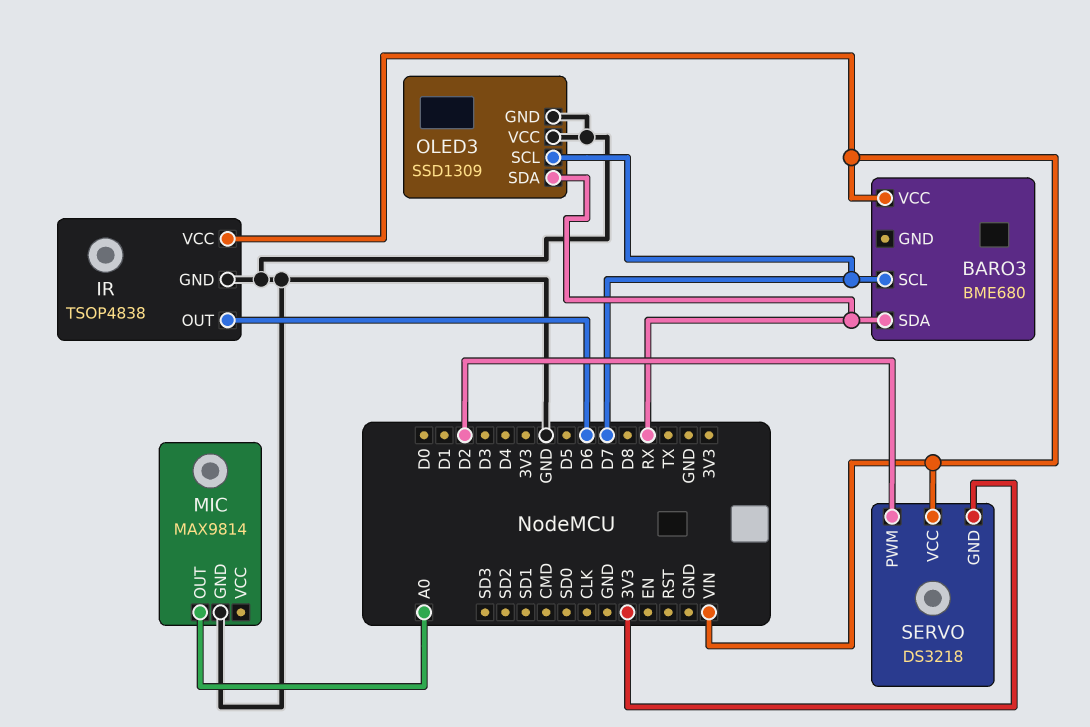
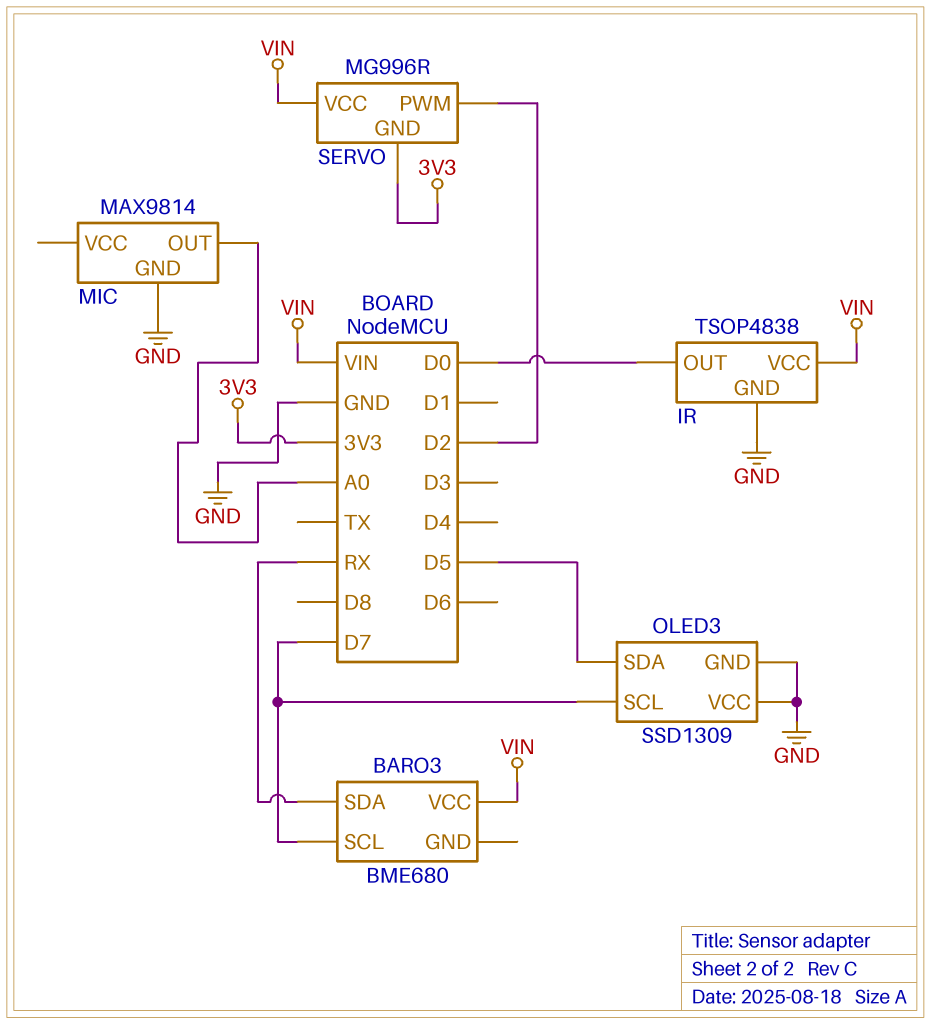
IR pin OUT: D6 -> D0
OLED3 pin SDA: RX -> D5
SERVO: DS3218 -> MG996R

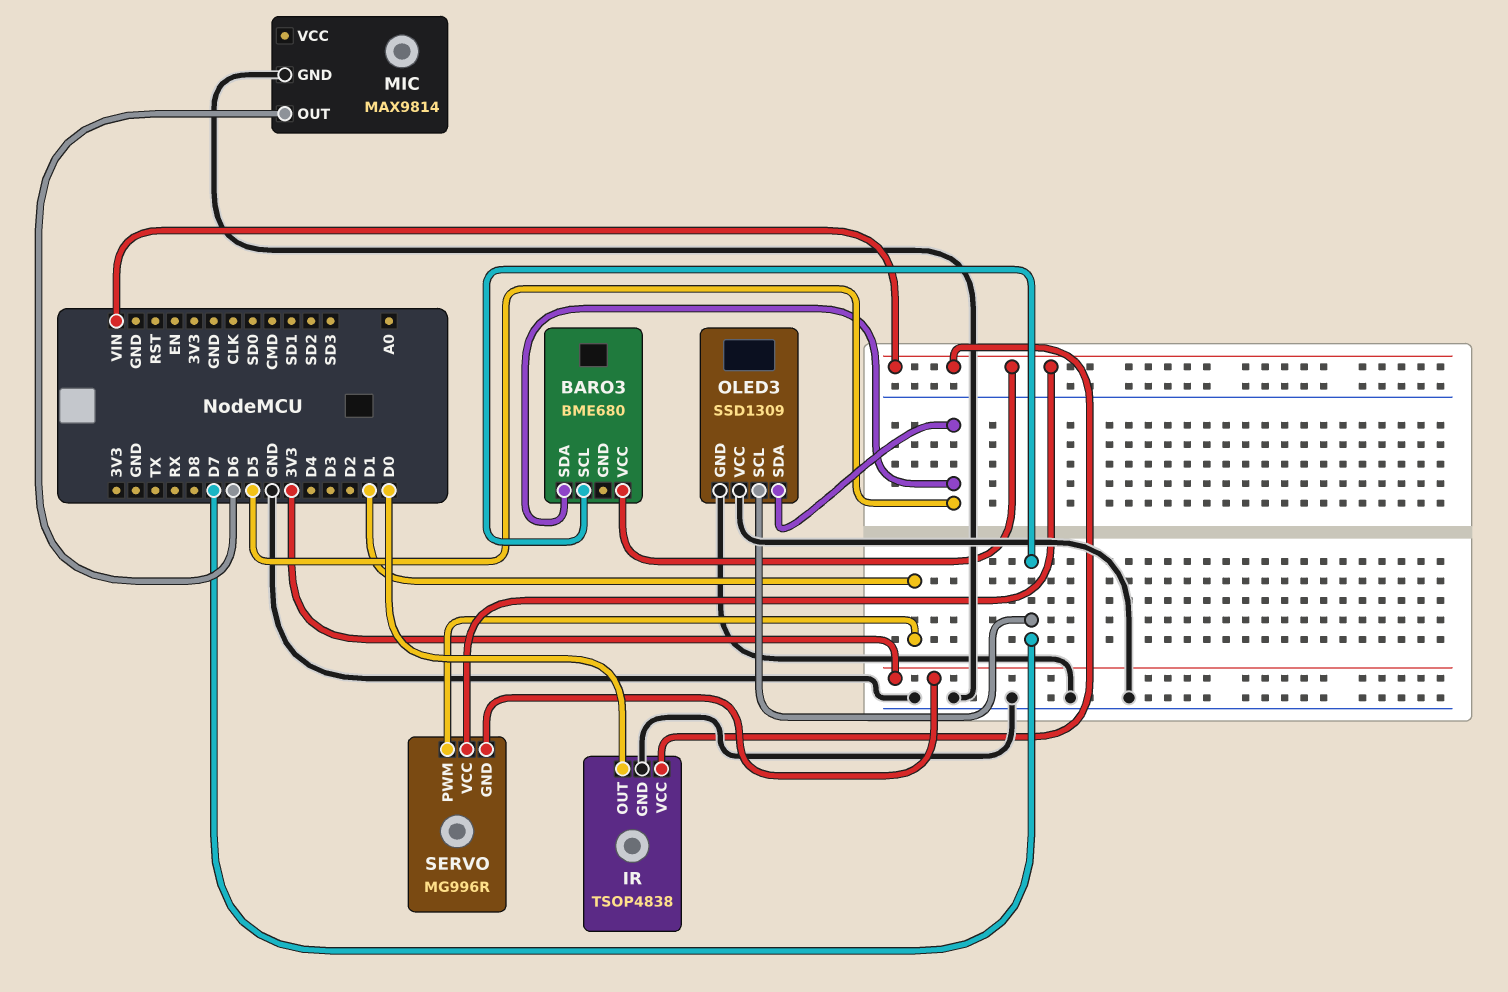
BARO3 pin SDA: RX -> D5
MIC pin OUT: A0 -> D6
SERVO pin PWM: D2 -> D1

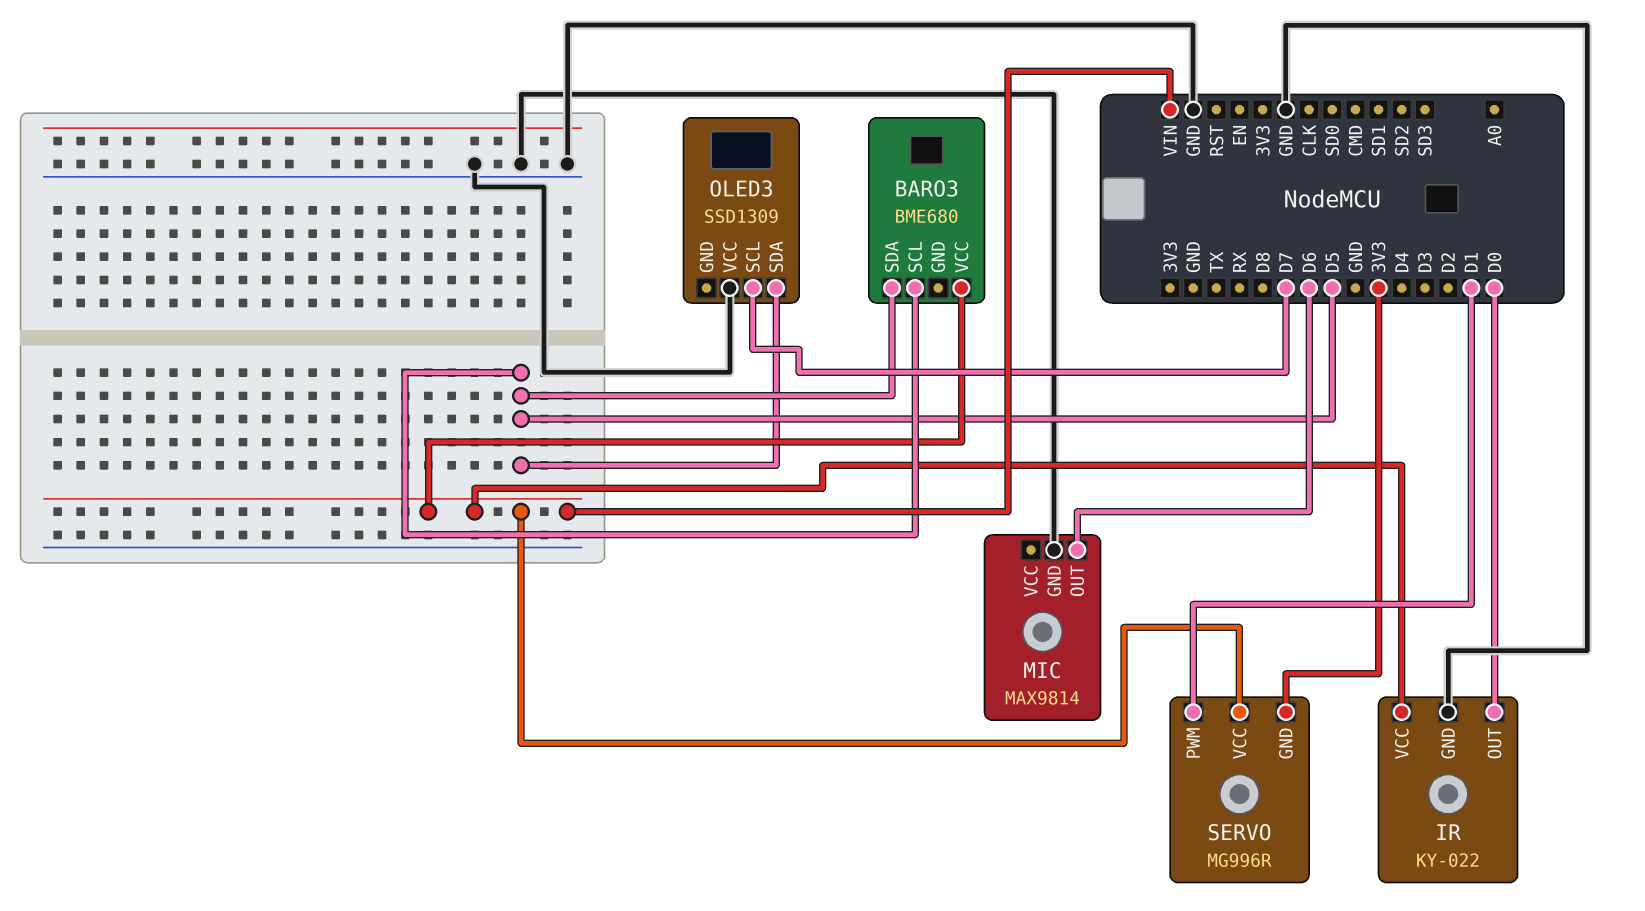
BARO3 pin SCL: D7 -> D5
IR: TSOP4838 -> KY-022
OLED3 pin GND: GND -> none

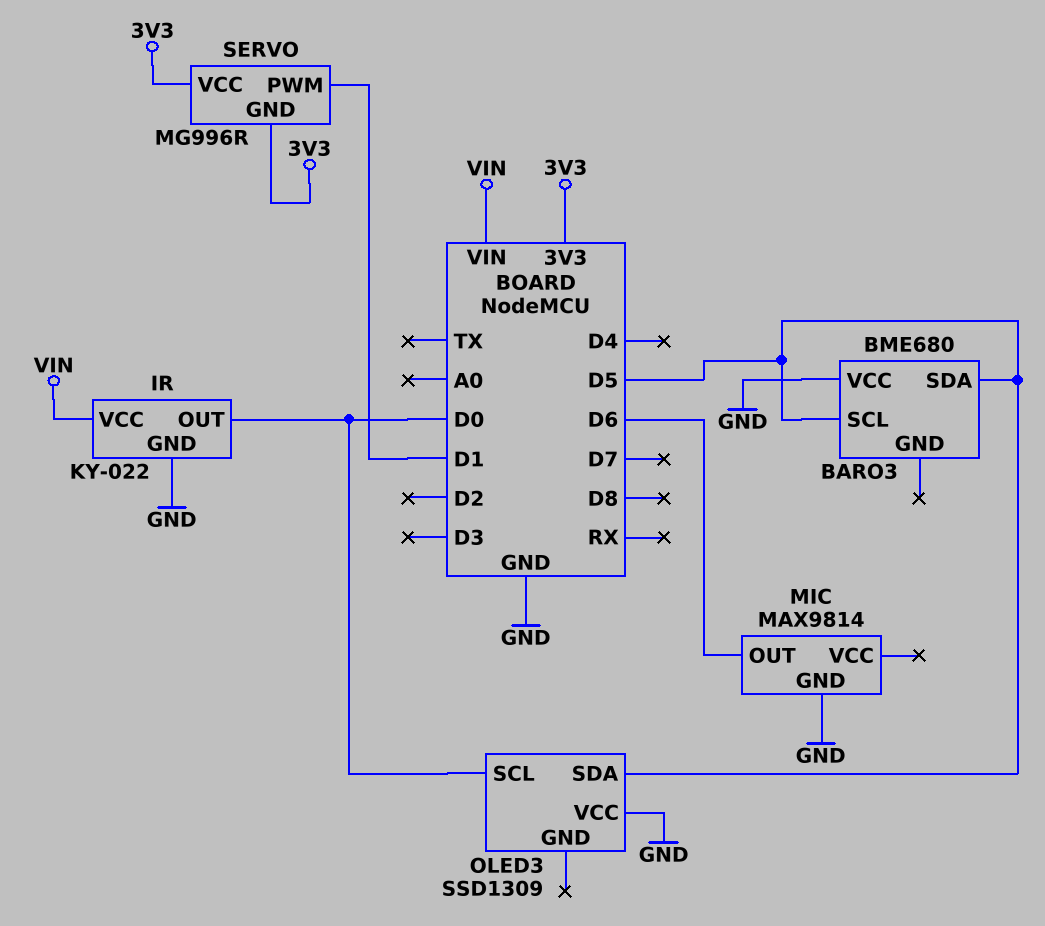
BARO3 pin VCC: VIN -> GND
OLED3 pin SCL: D7 -> D0
SERVO pin VCC: VIN -> 3V3

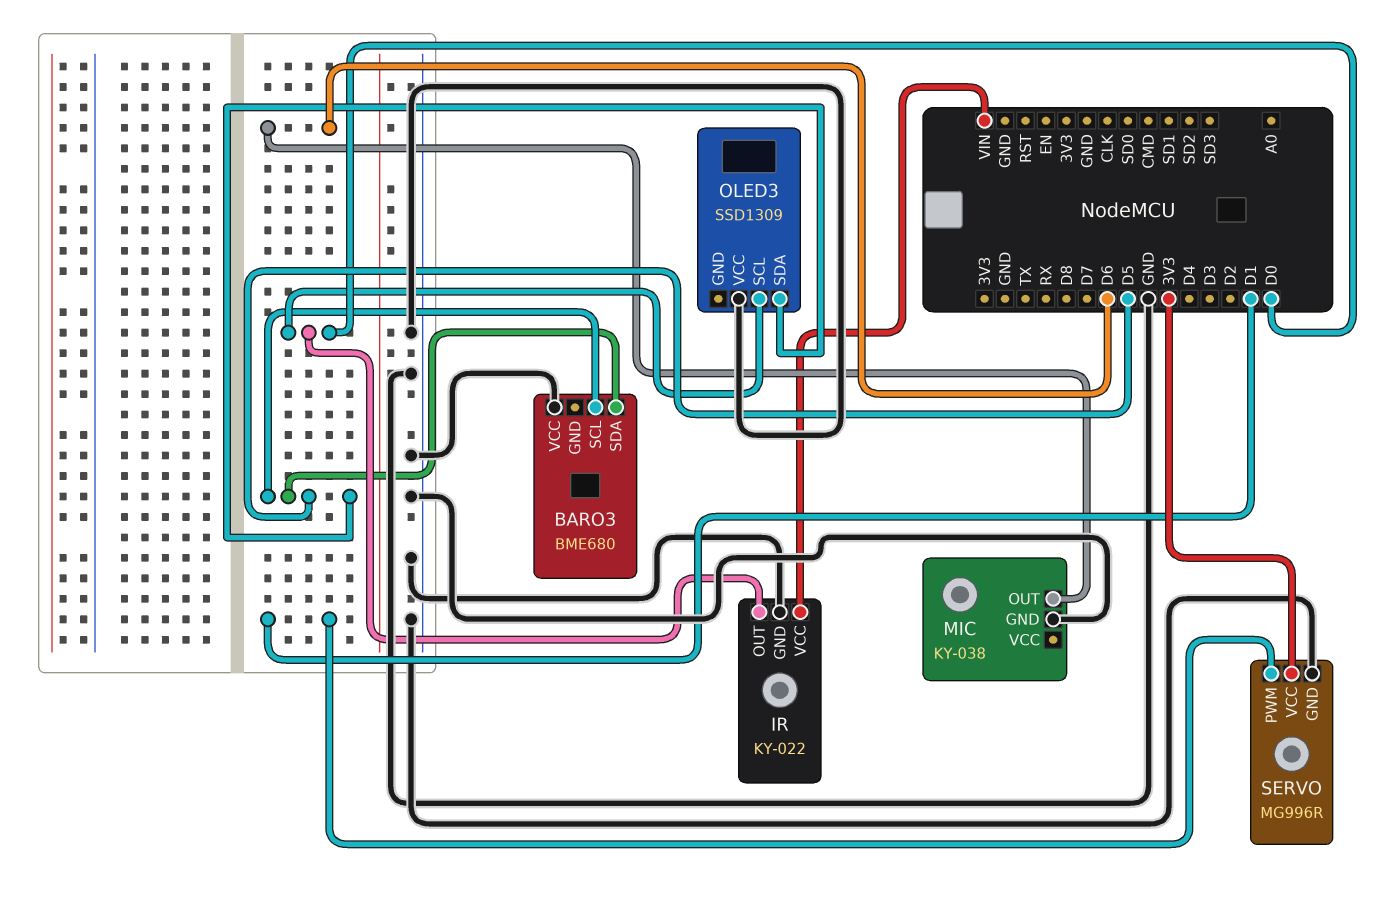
MIC: MAX9814 -> KY-038
SERVO pin GND: 3V3 -> GND

